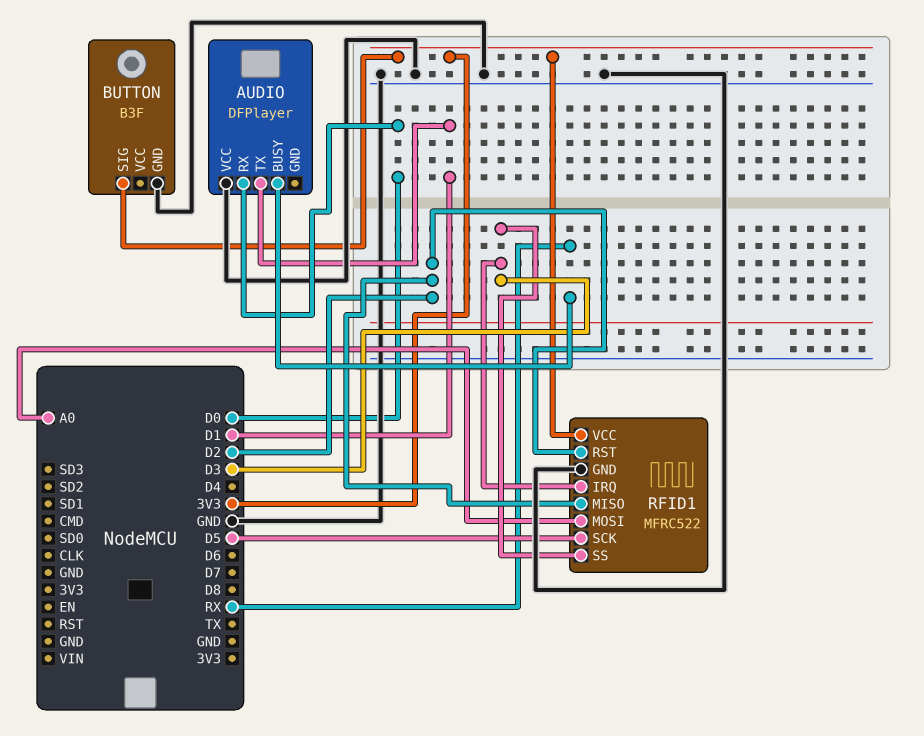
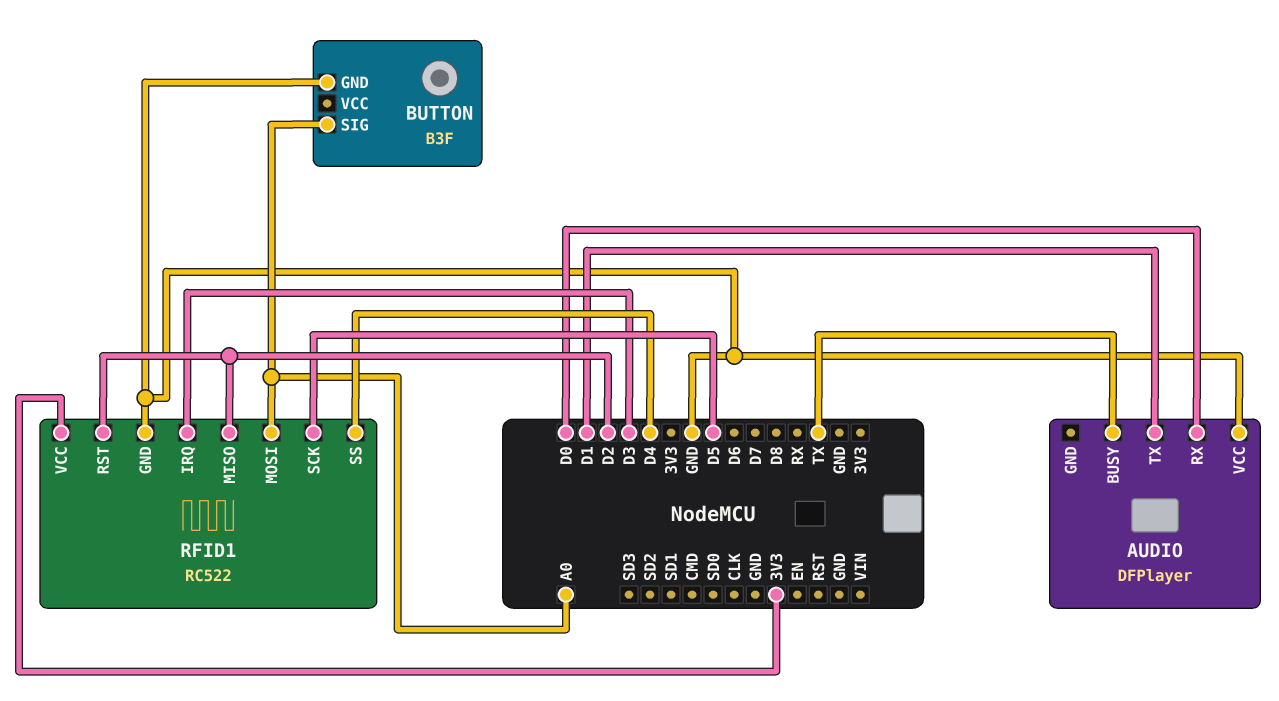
AUDIO pin BUSY: RX -> TX
BUTTON pin SIG: 3V3 -> A0
RFID1: MFRC522 -> RC522
RFID1 pin SS: D3 -> D4

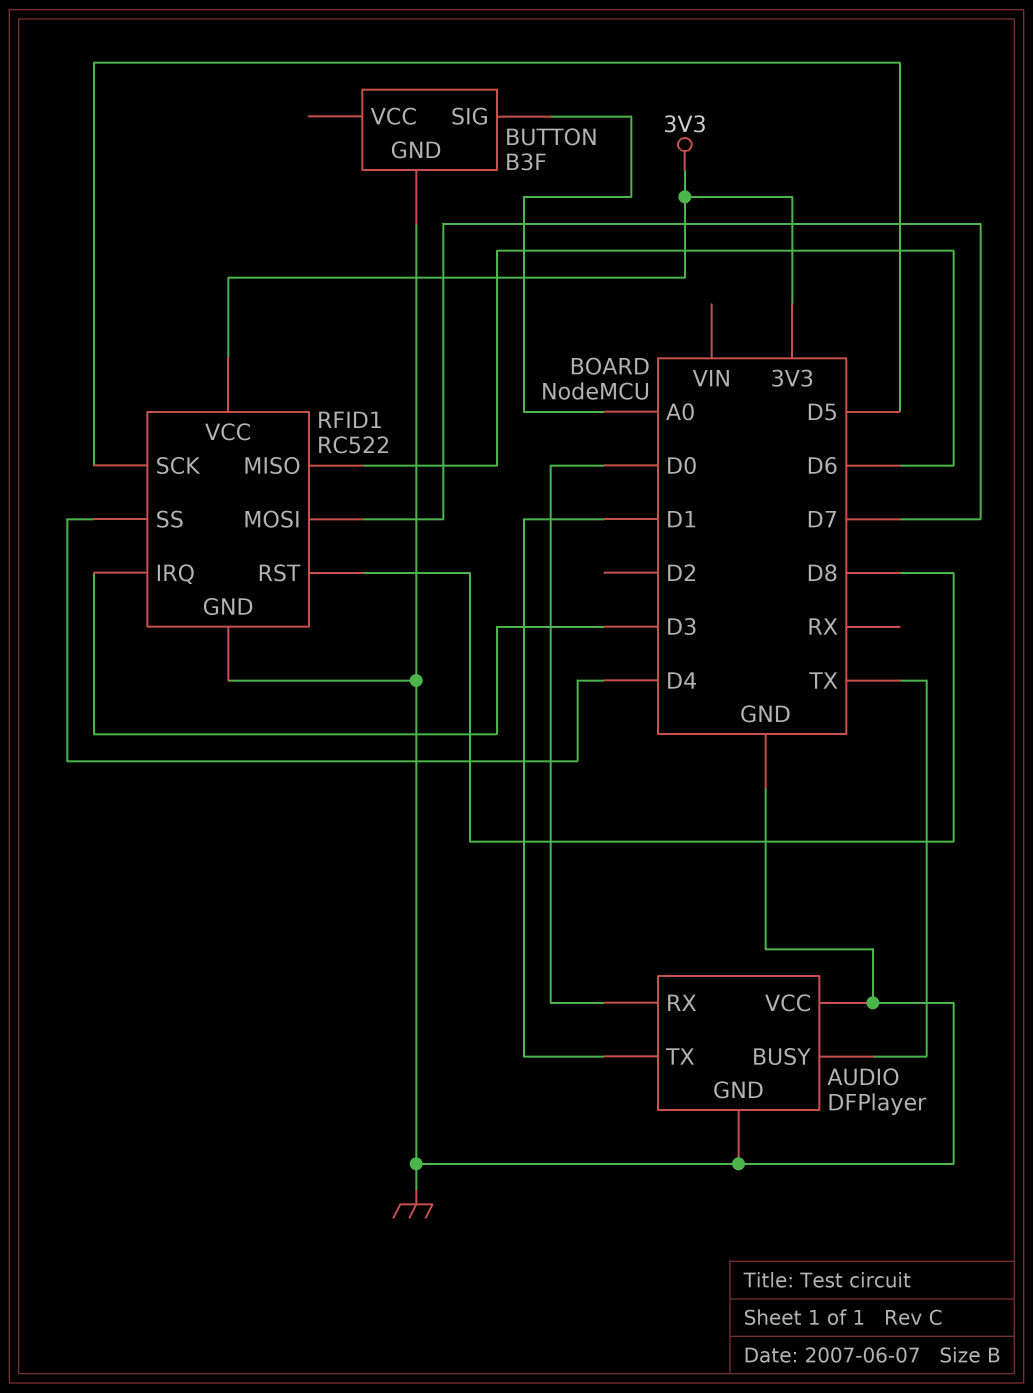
AUDIO pin GND: none -> GND
RFID1 pin MISO: D2 -> D6
RFID1 pin MOSI: A0 -> D7
RFID1 pin RST: D2 -> D8

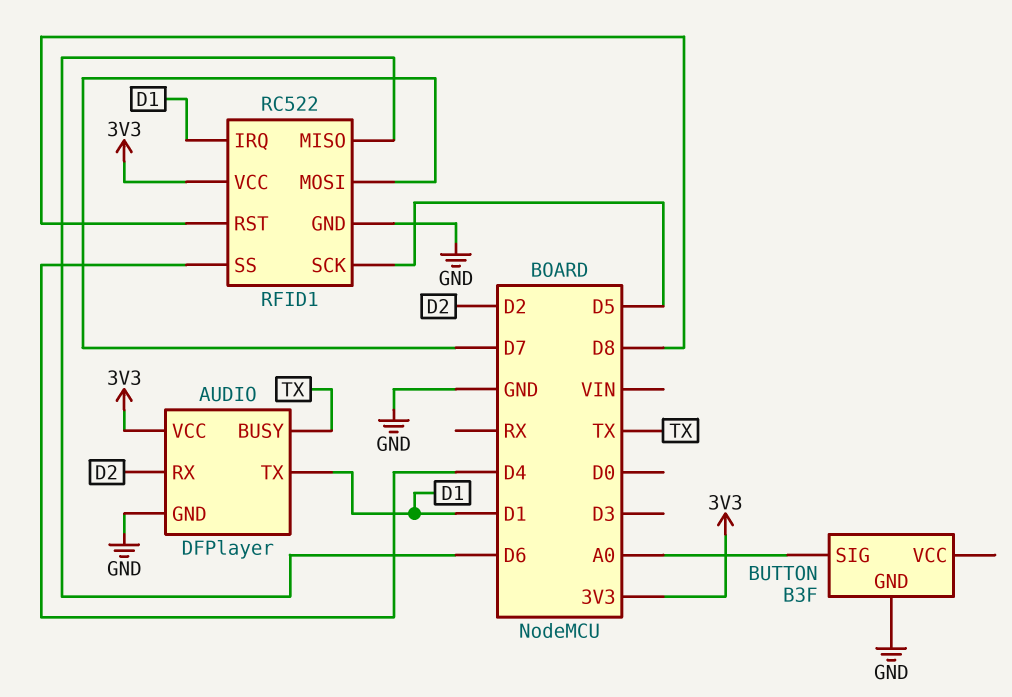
AUDIO pin RX: D0 -> D2
AUDIO pin VCC: GND -> 3V3
RFID1 pin IRQ: D3 -> D1

